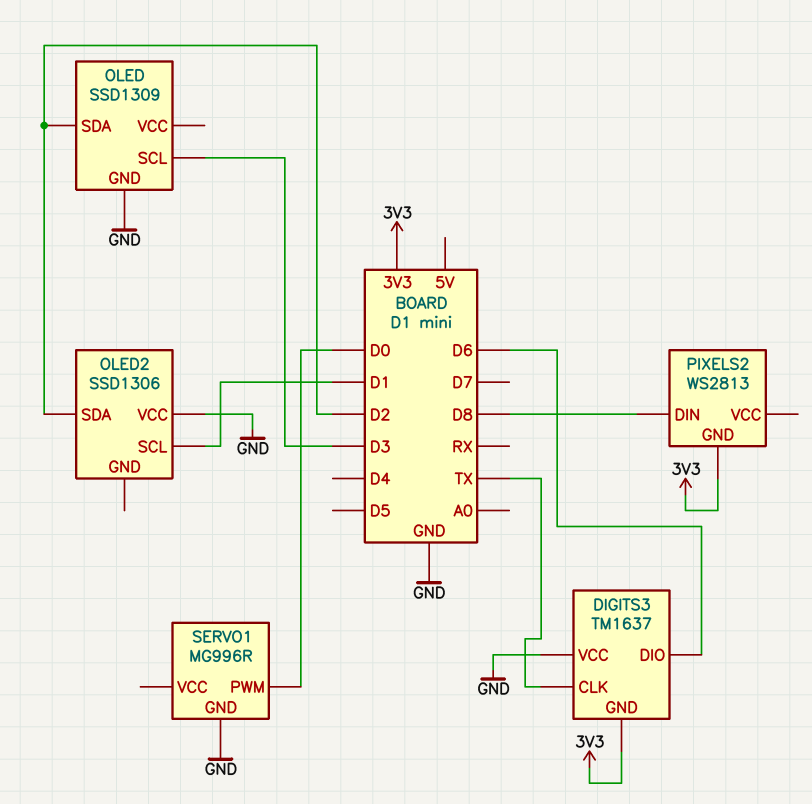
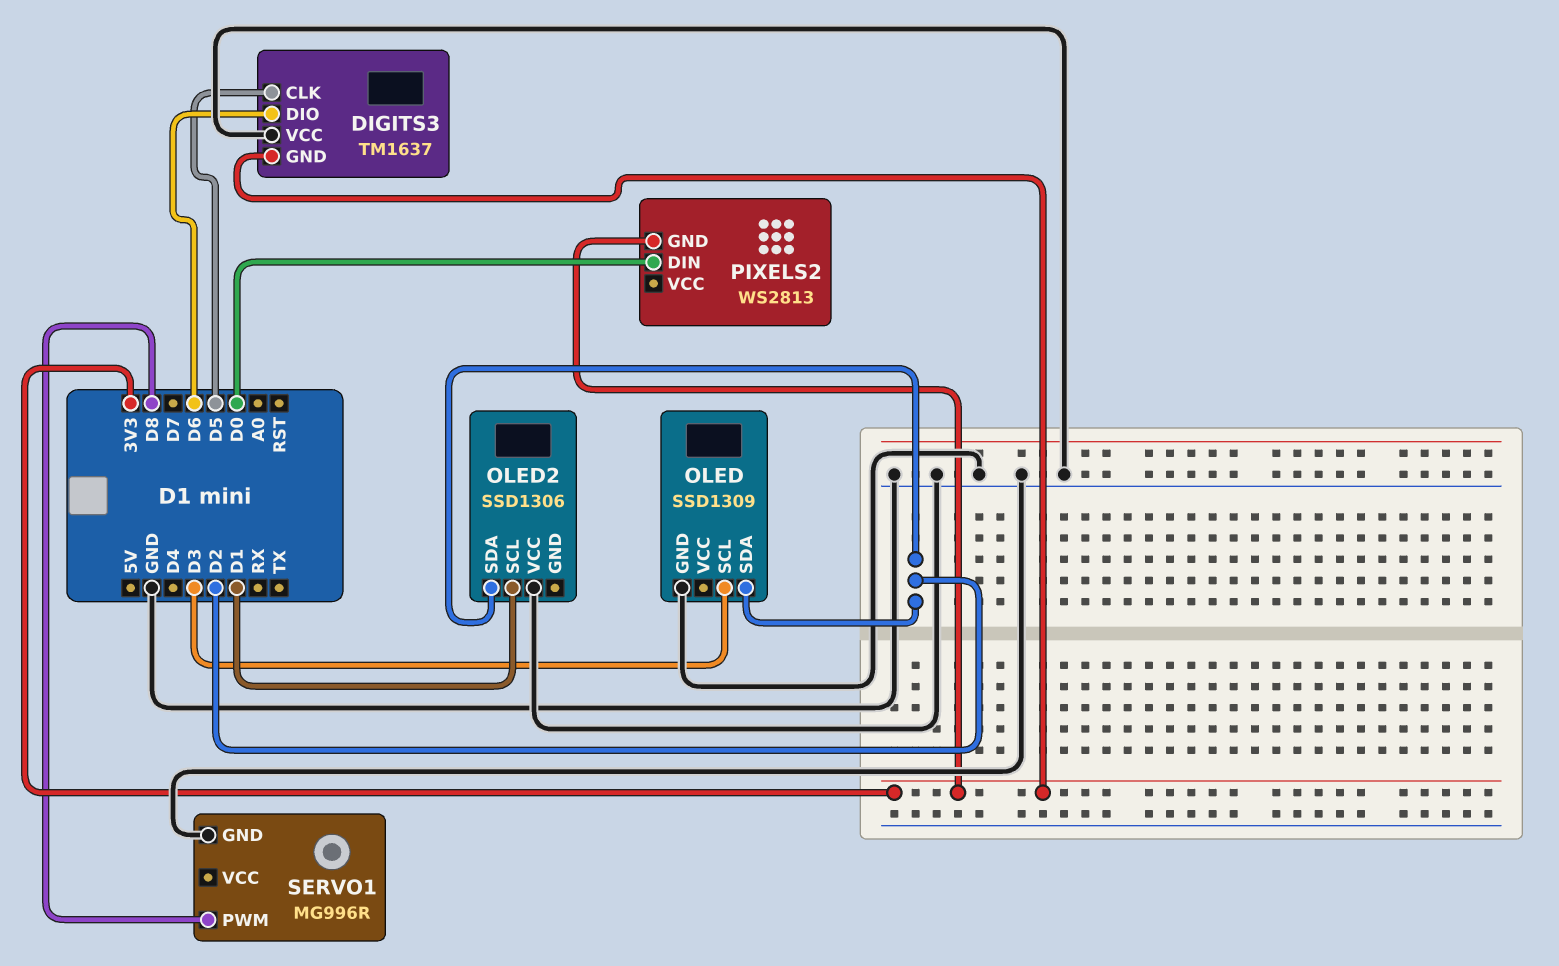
DIGITS3 pin CLK: TX -> D5
PIXELS2 pin DIN: D8 -> D0
SERVO1 pin PWM: D0 -> D8

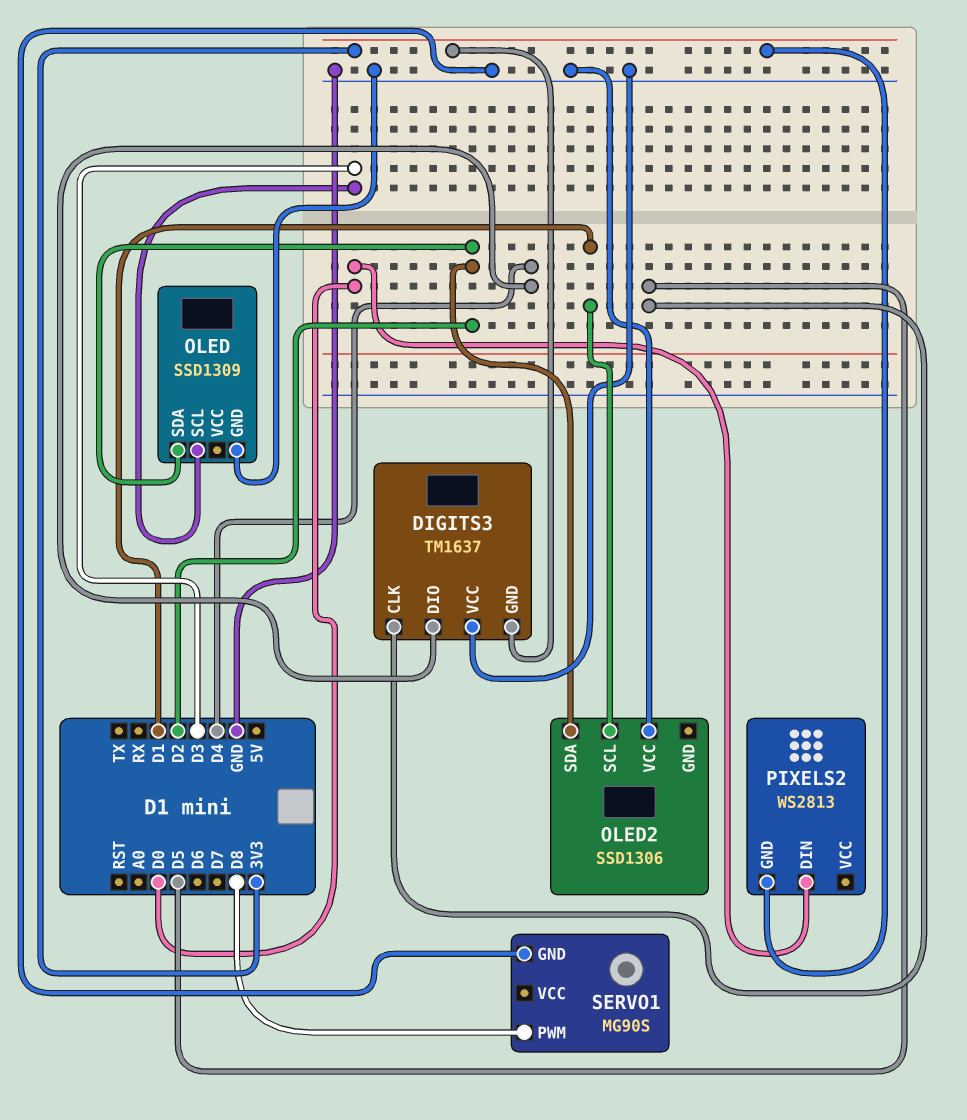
DIGITS3 pin DIO: D6 -> D4
SERVO1: MG996R -> MG90S

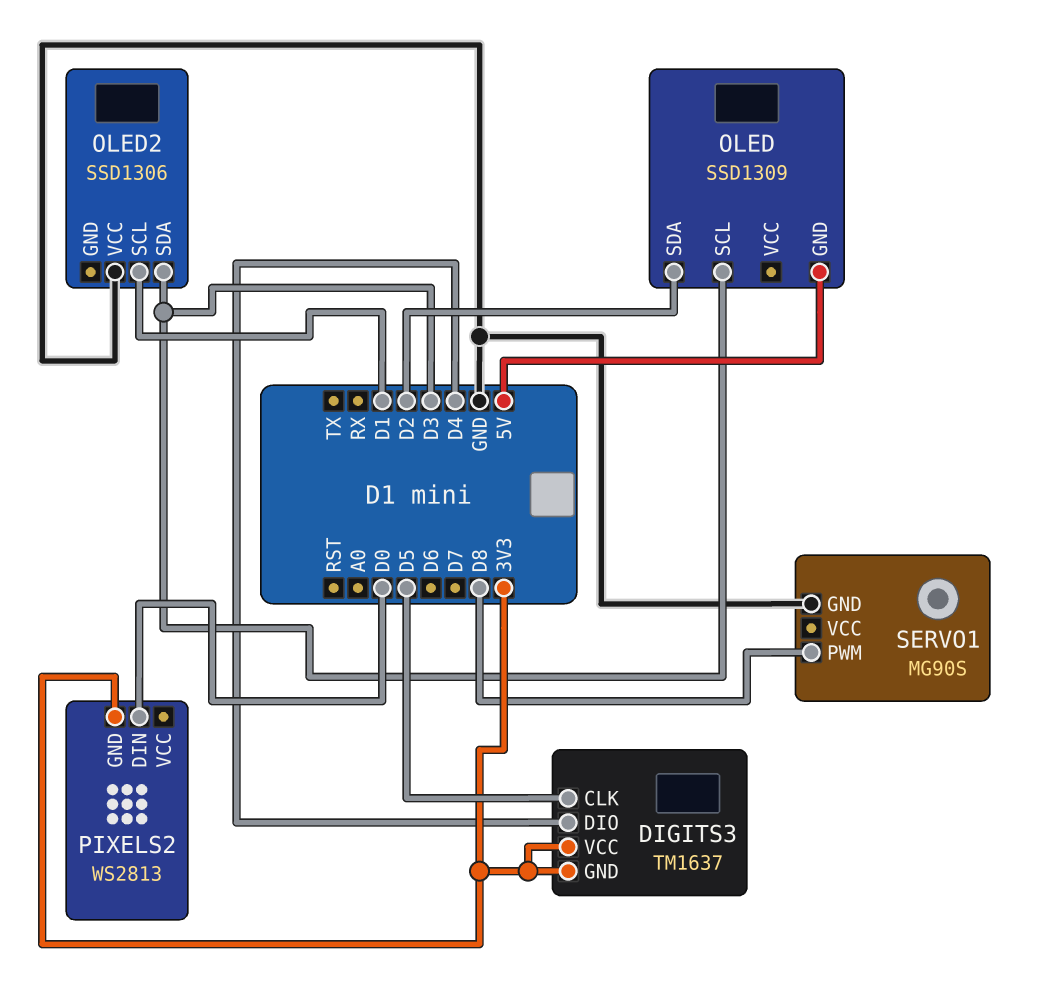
DIGITS3 pin VCC: GND -> 3V3
OLED pin GND: GND -> 5V
OLED2 pin SDA: D2 -> D3

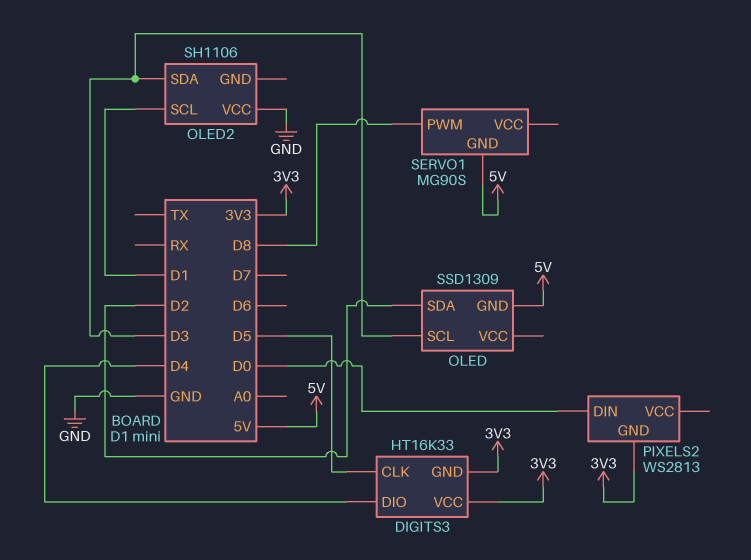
DIGITS3: TM1637 -> HT16K33
OLED2: SSD1306 -> SH1106
SERVO1 pin GND: GND -> 5V

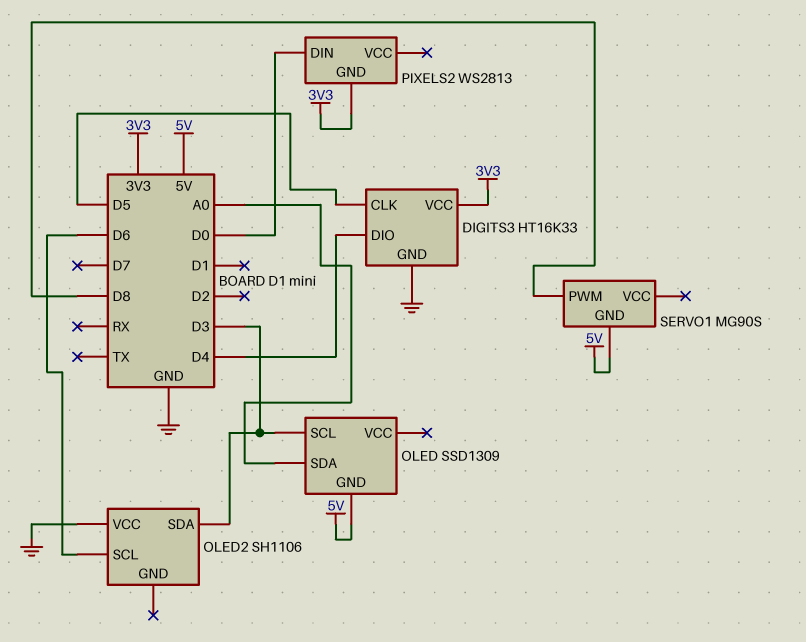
DIGITS3 pin GND: 3V3 -> GND
OLED pin SDA: D2 -> A0
OLED2 pin SCL: D1 -> D6

